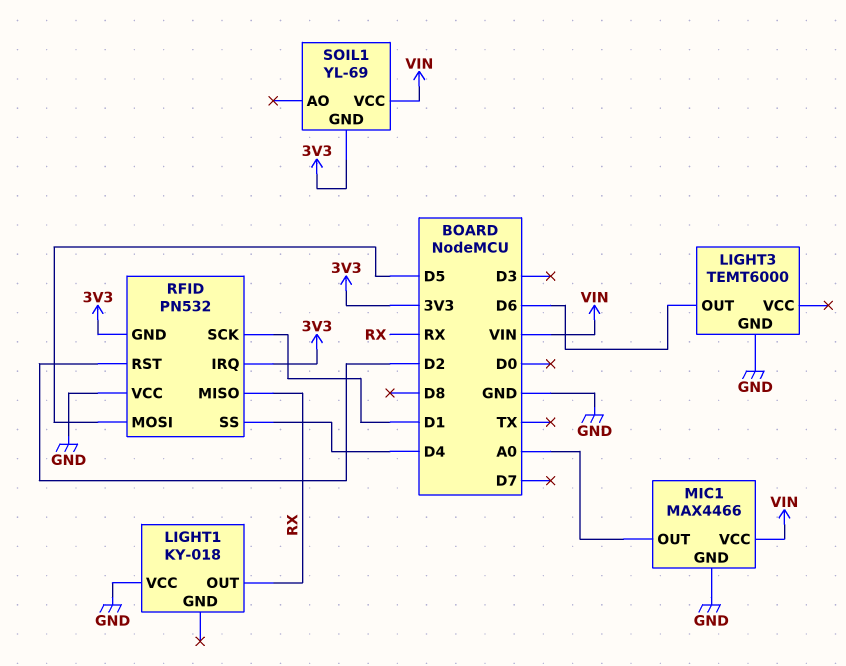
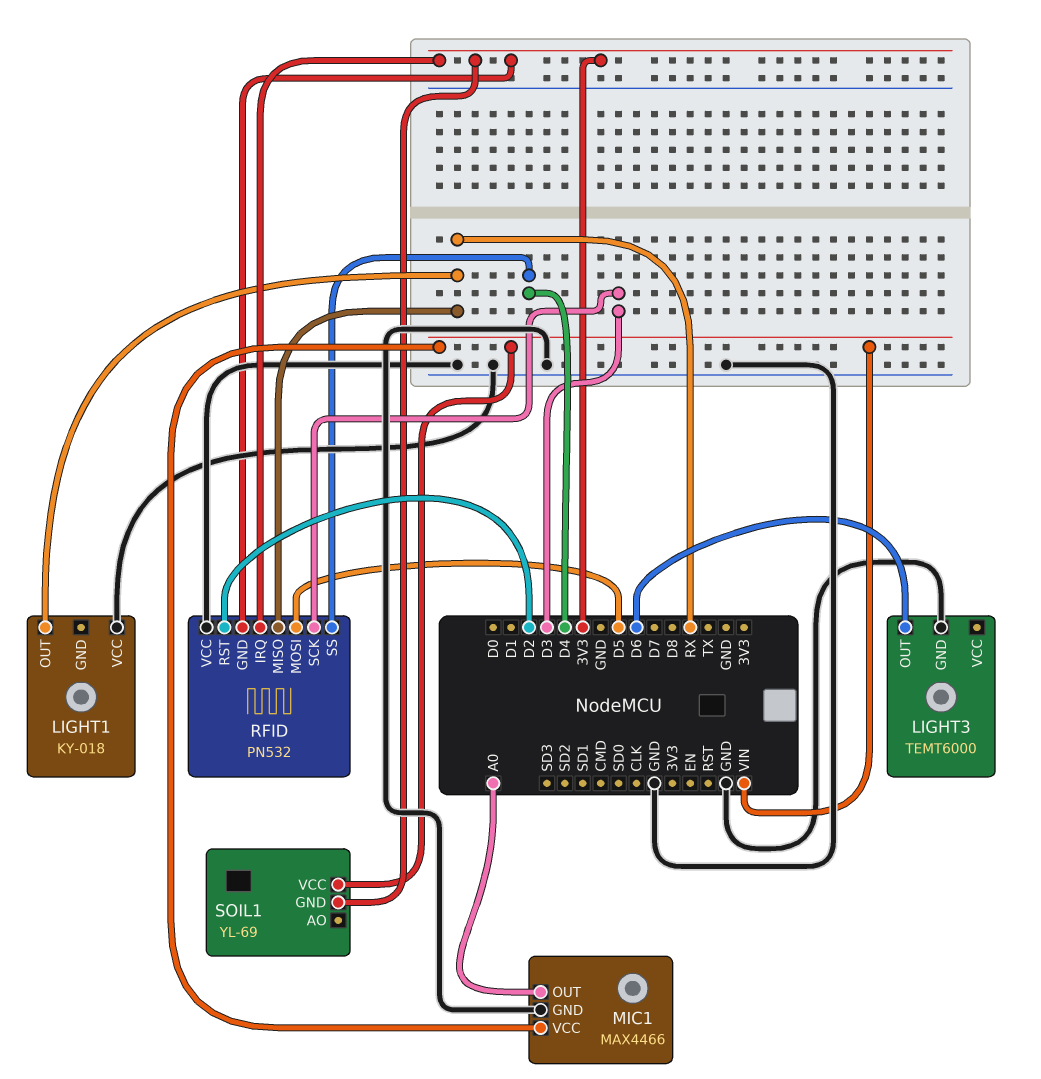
RFID pin SCK: D1 -> D3

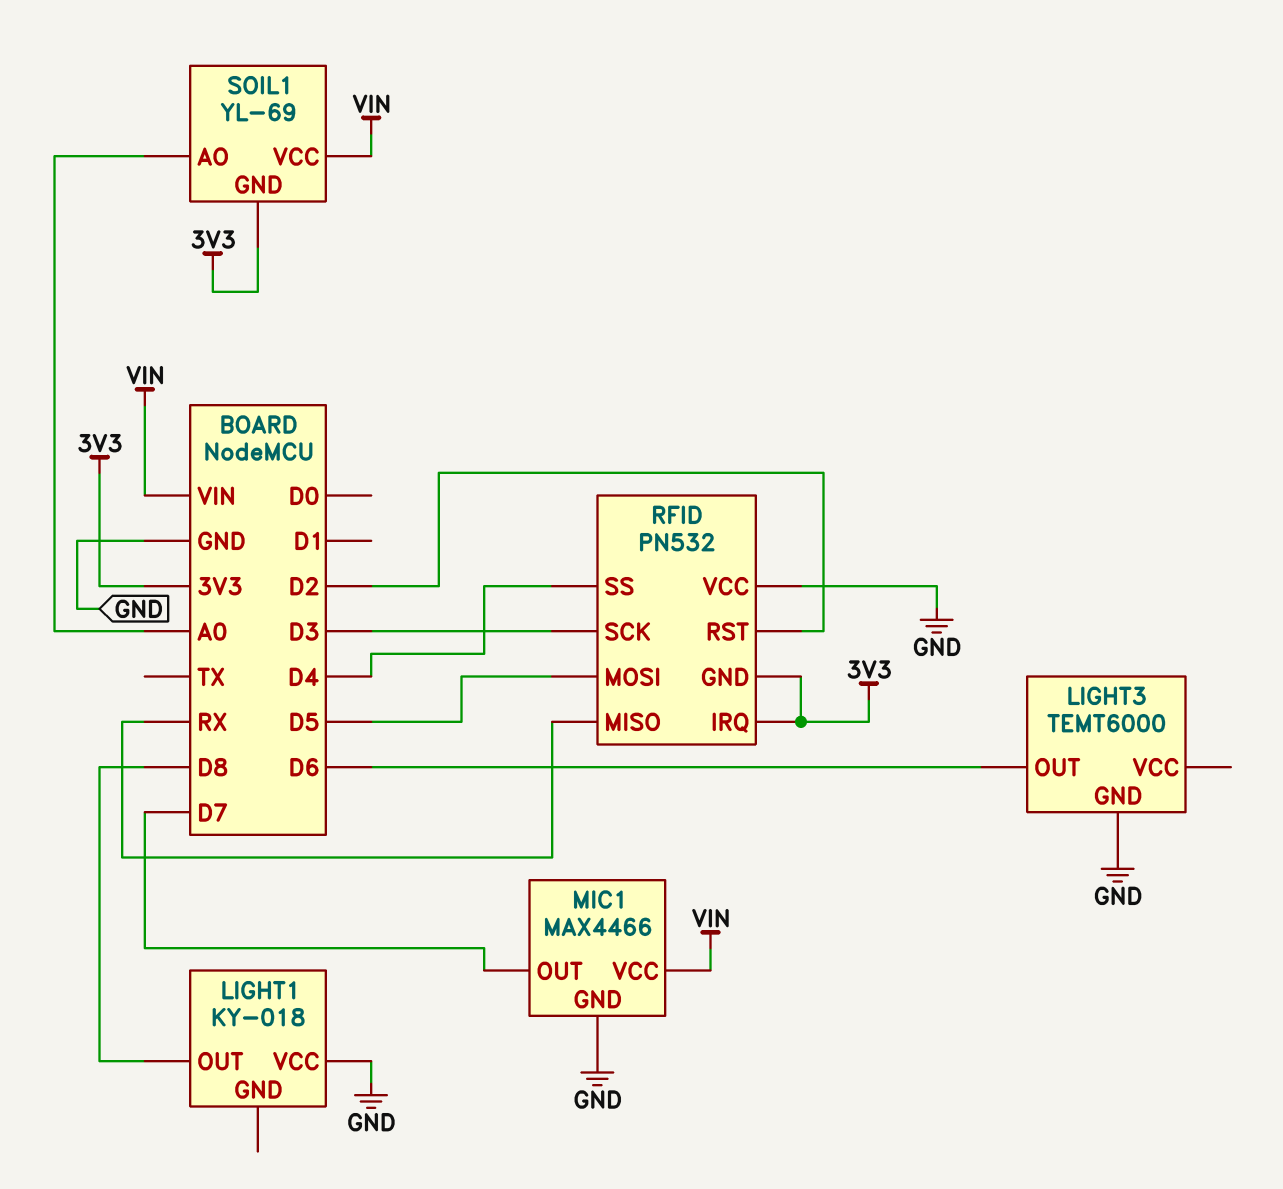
LIGHT1 pin OUT: RX -> D8
MIC1 pin OUT: A0 -> D7
SOIL1 pin AO: none -> A0

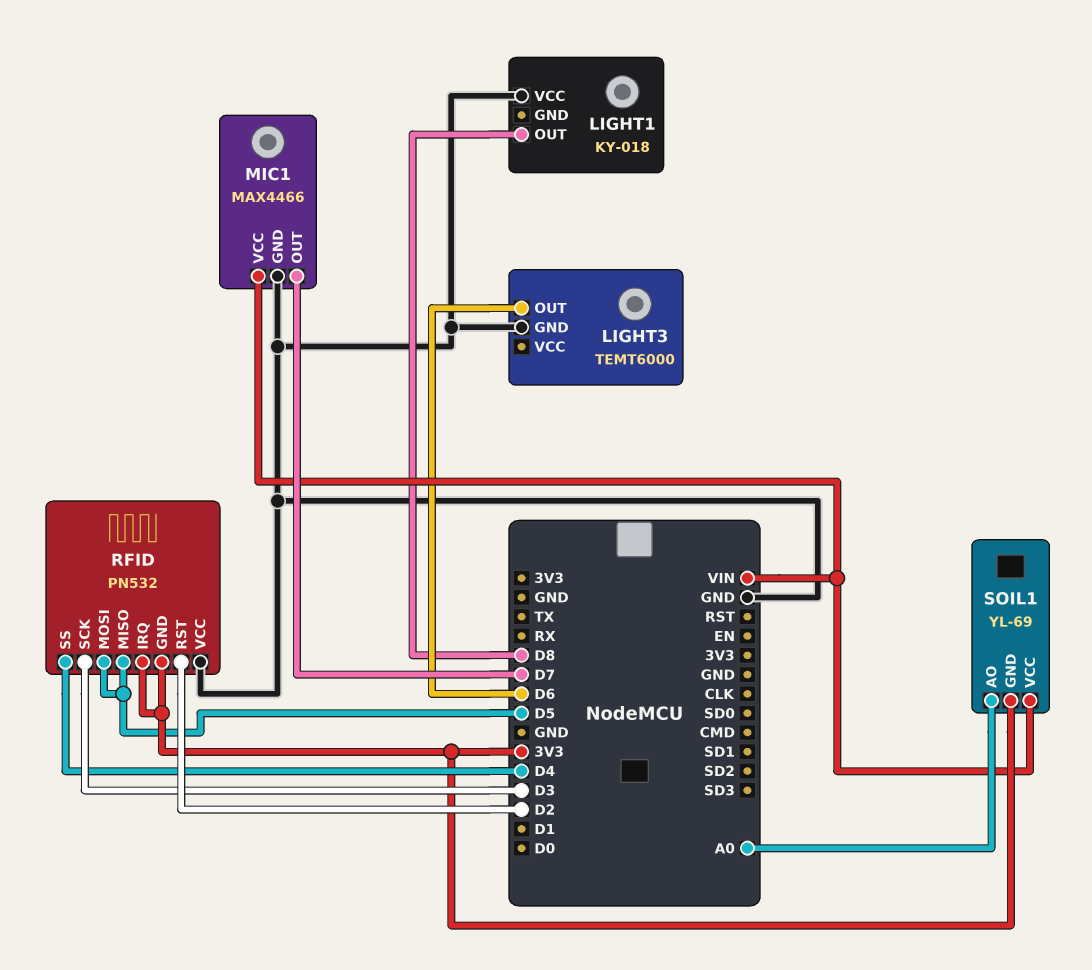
RFID pin MISO: RX -> D5

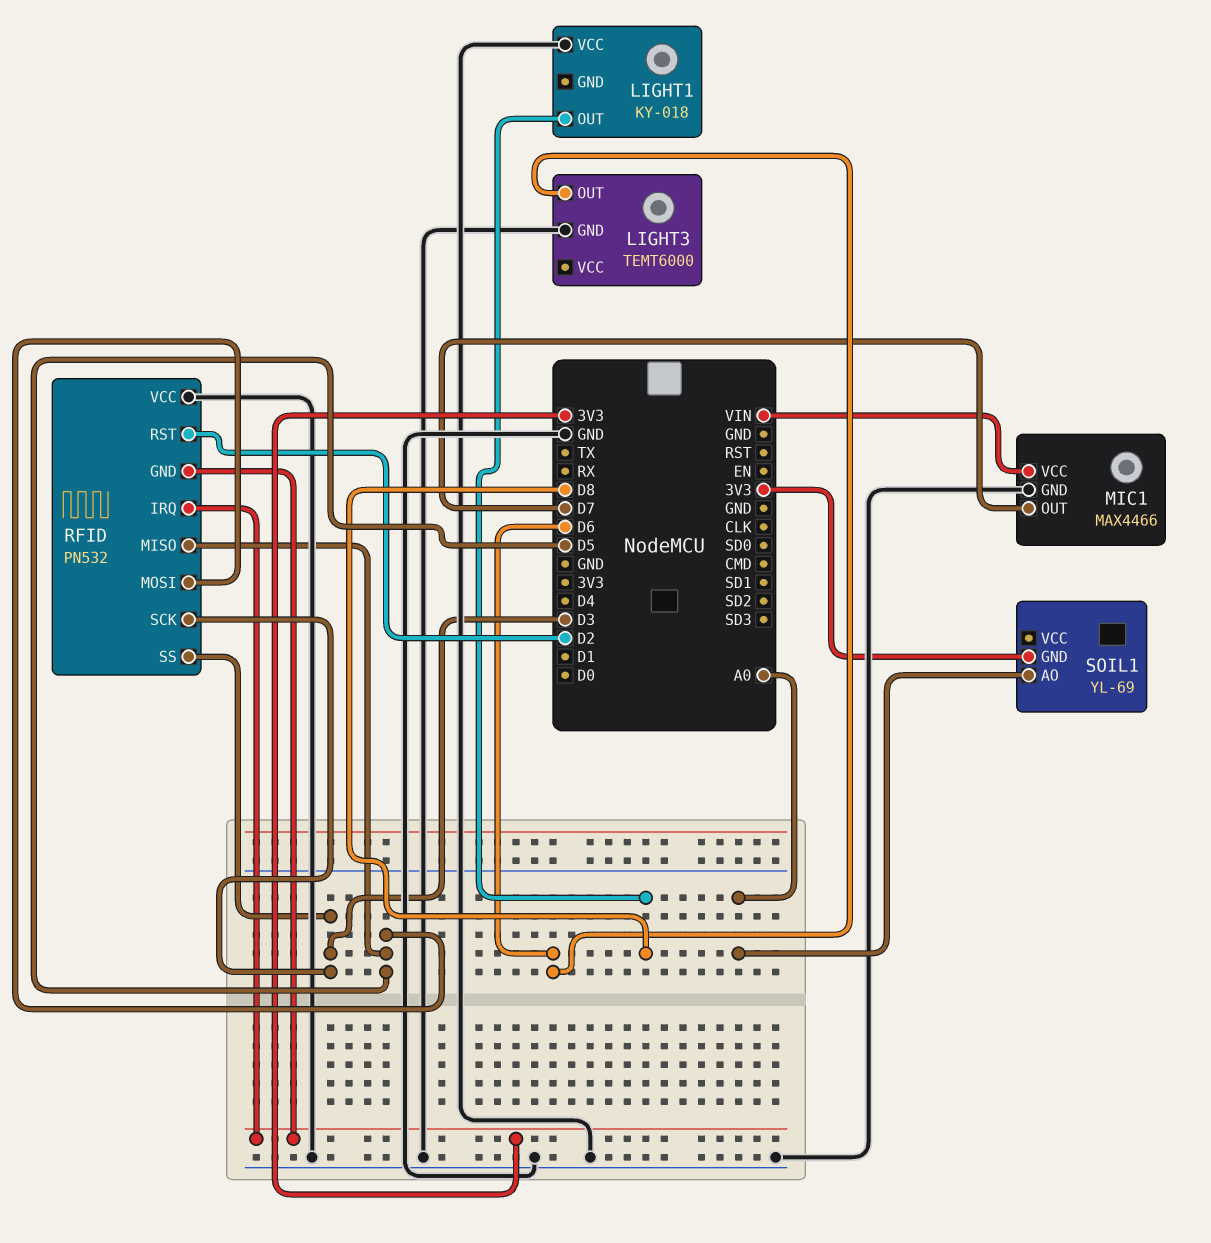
RFID pin SS: D4 -> D3
SOIL1 pin VCC: VIN -> none

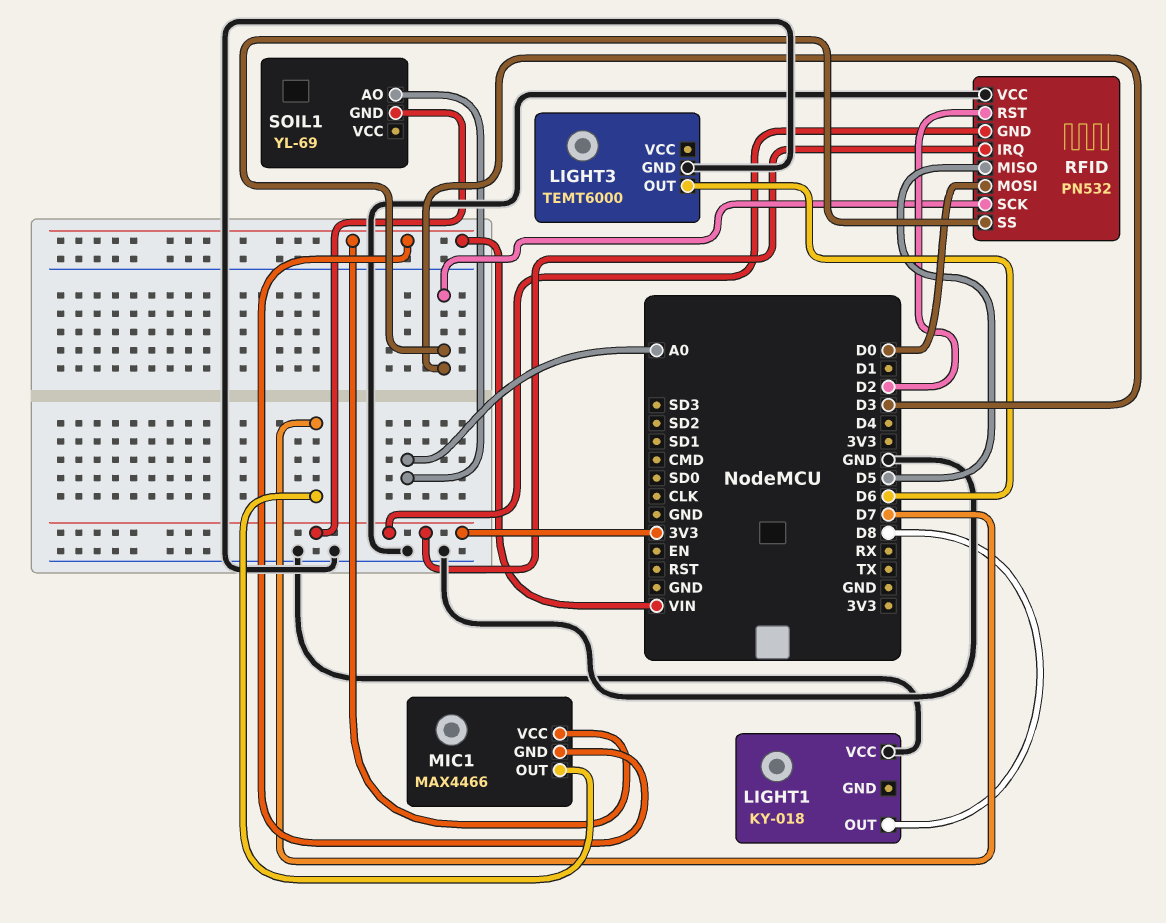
MIC1 pin GND: GND -> VIN
RFID pin MOSI: D5 -> D0

